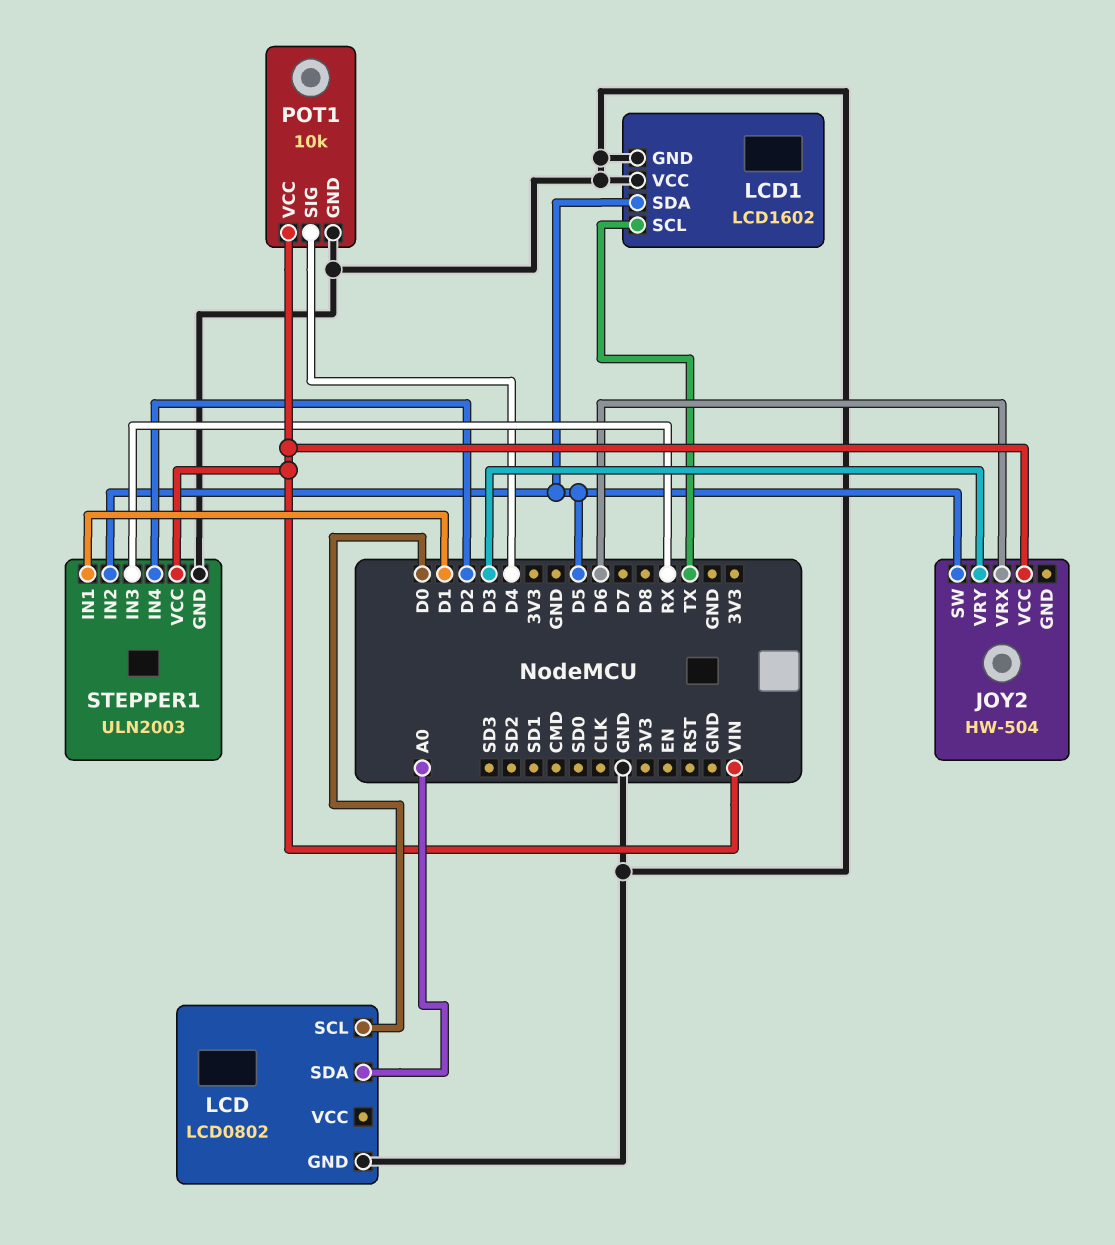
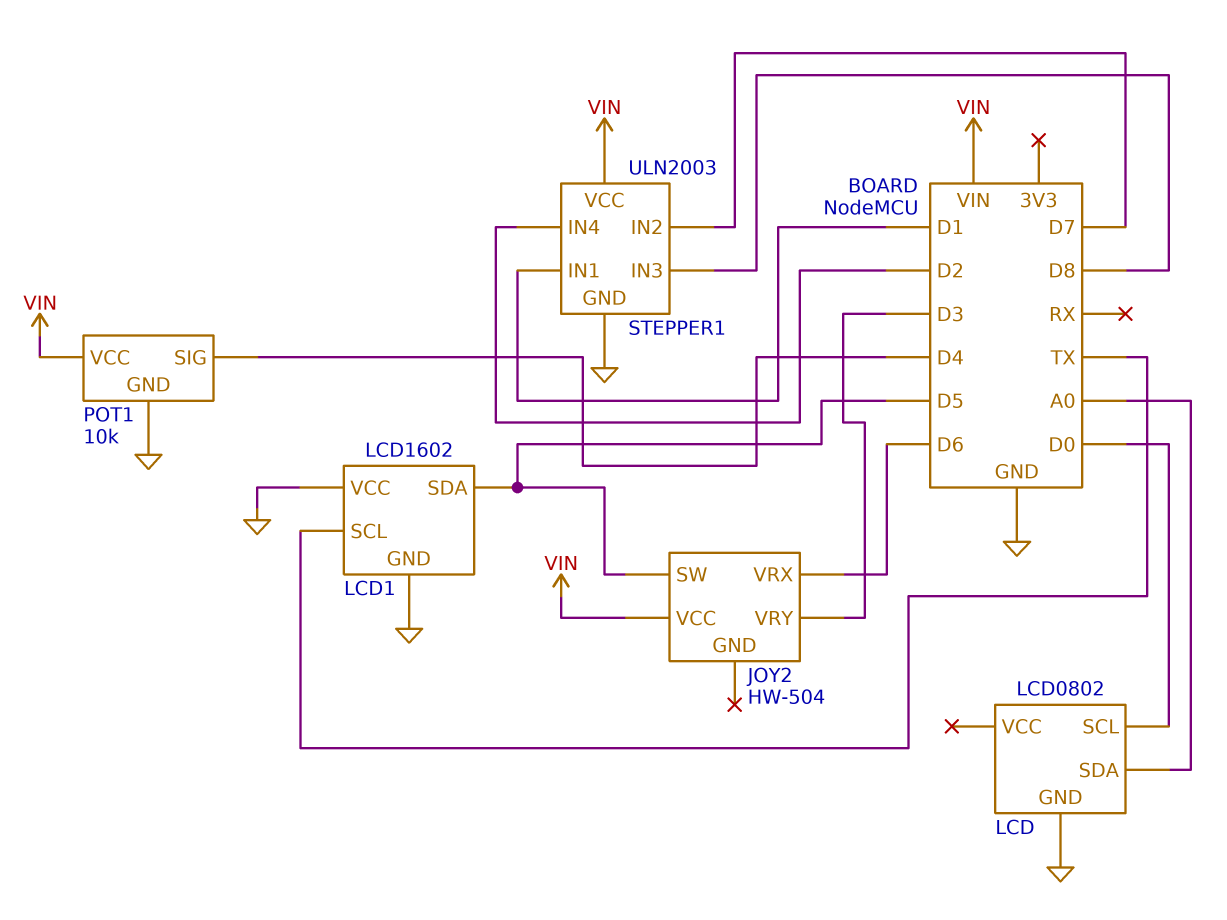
STEPPER1 pin IN2: D5 -> D7
STEPPER1 pin IN3: RX -> D8

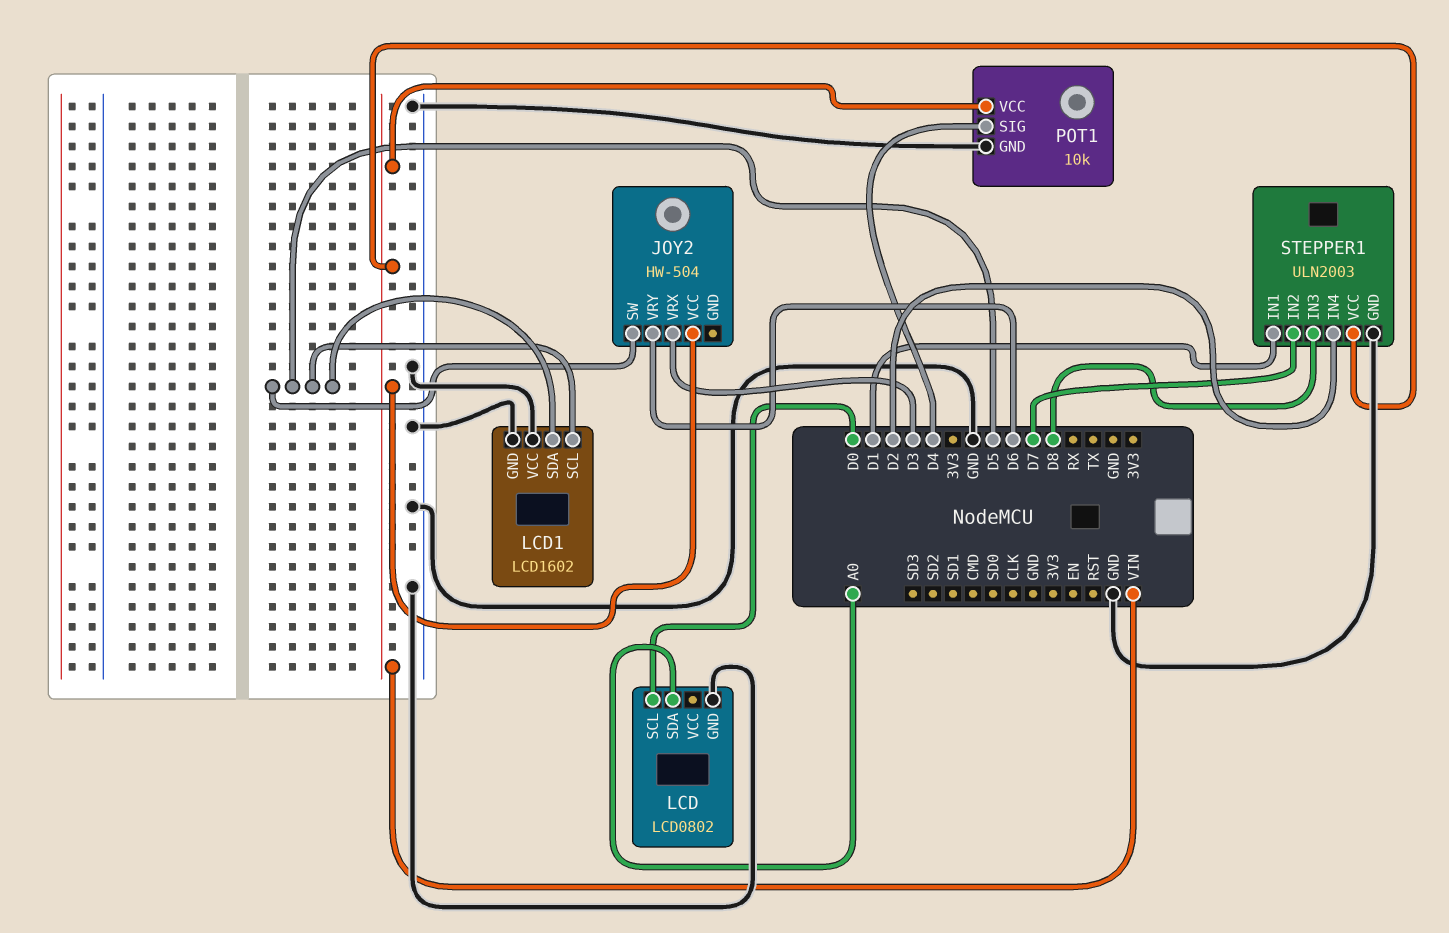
JOY2 pin VRX: D6 -> D3
JOY2 pin VRY: D3 -> D6
LCD1 pin SCL: TX -> D5

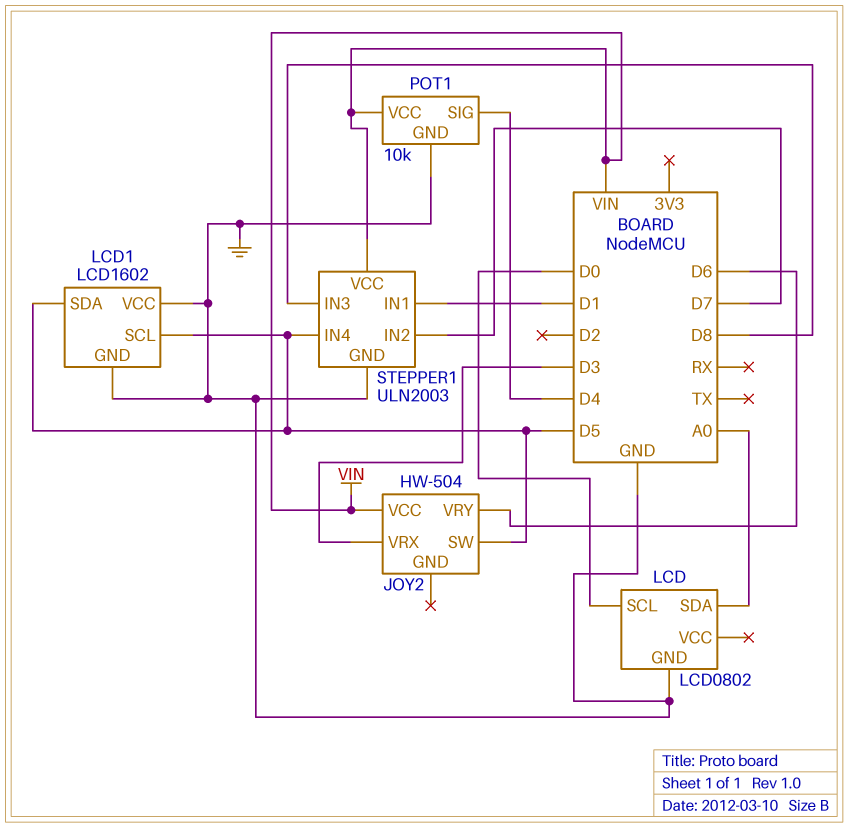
STEPPER1 pin IN4: D2 -> D5

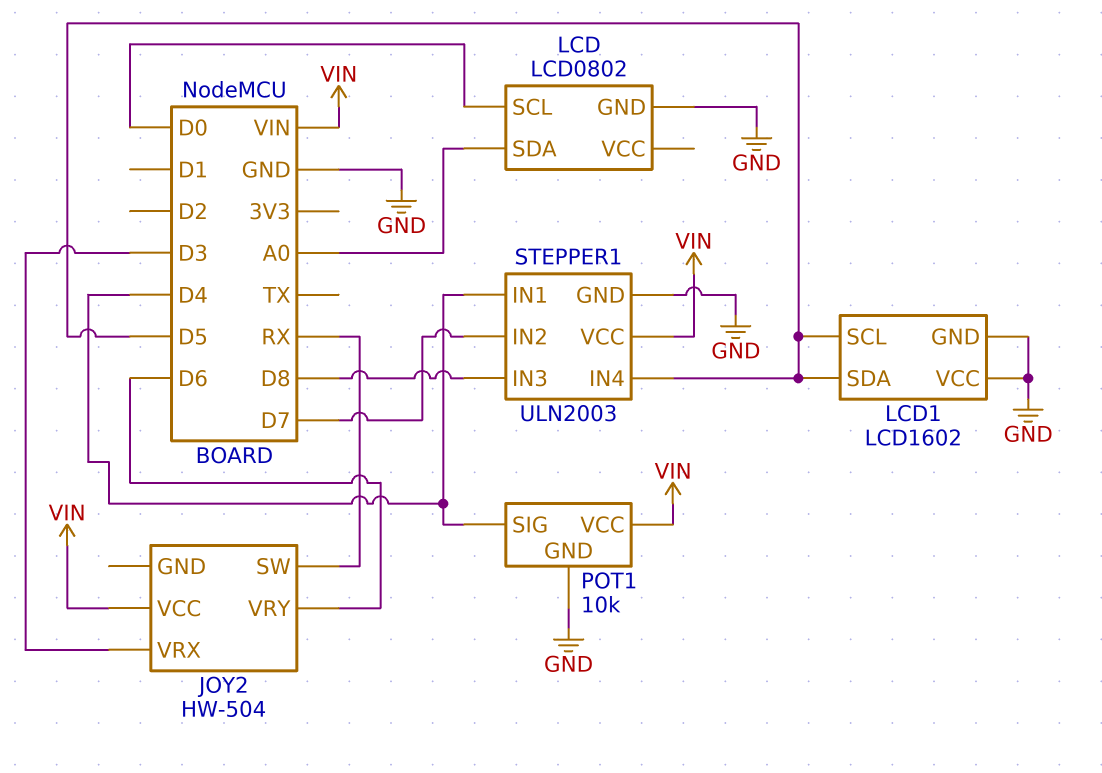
JOY2 pin SW: D5 -> RX
STEPPER1 pin IN1: D1 -> D4

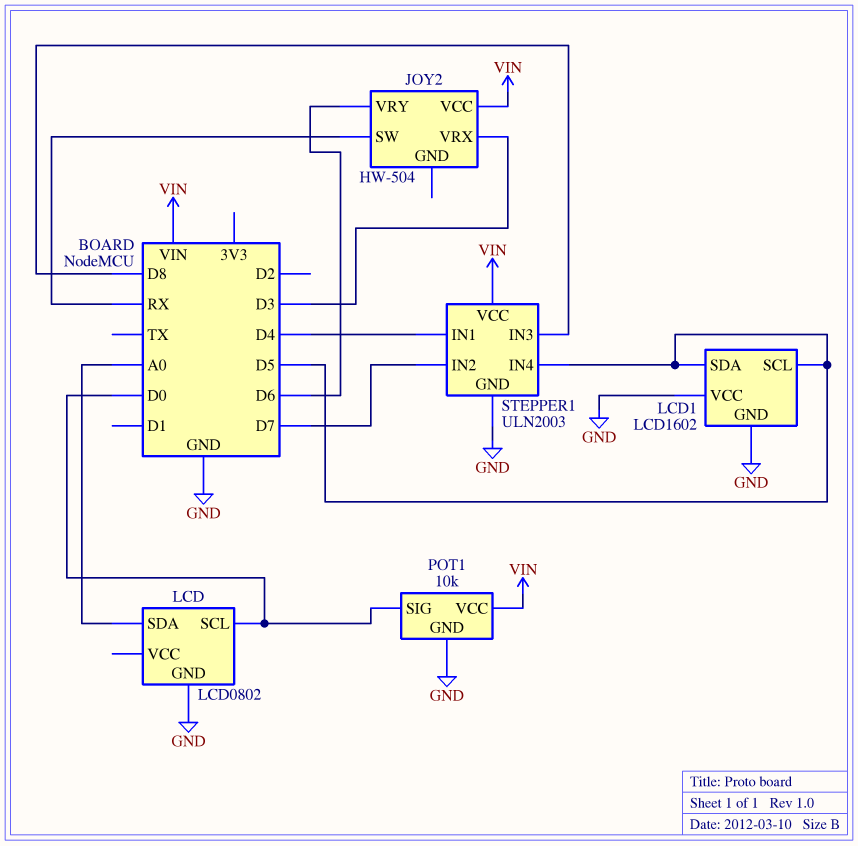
POT1 pin SIG: D4 -> D0

